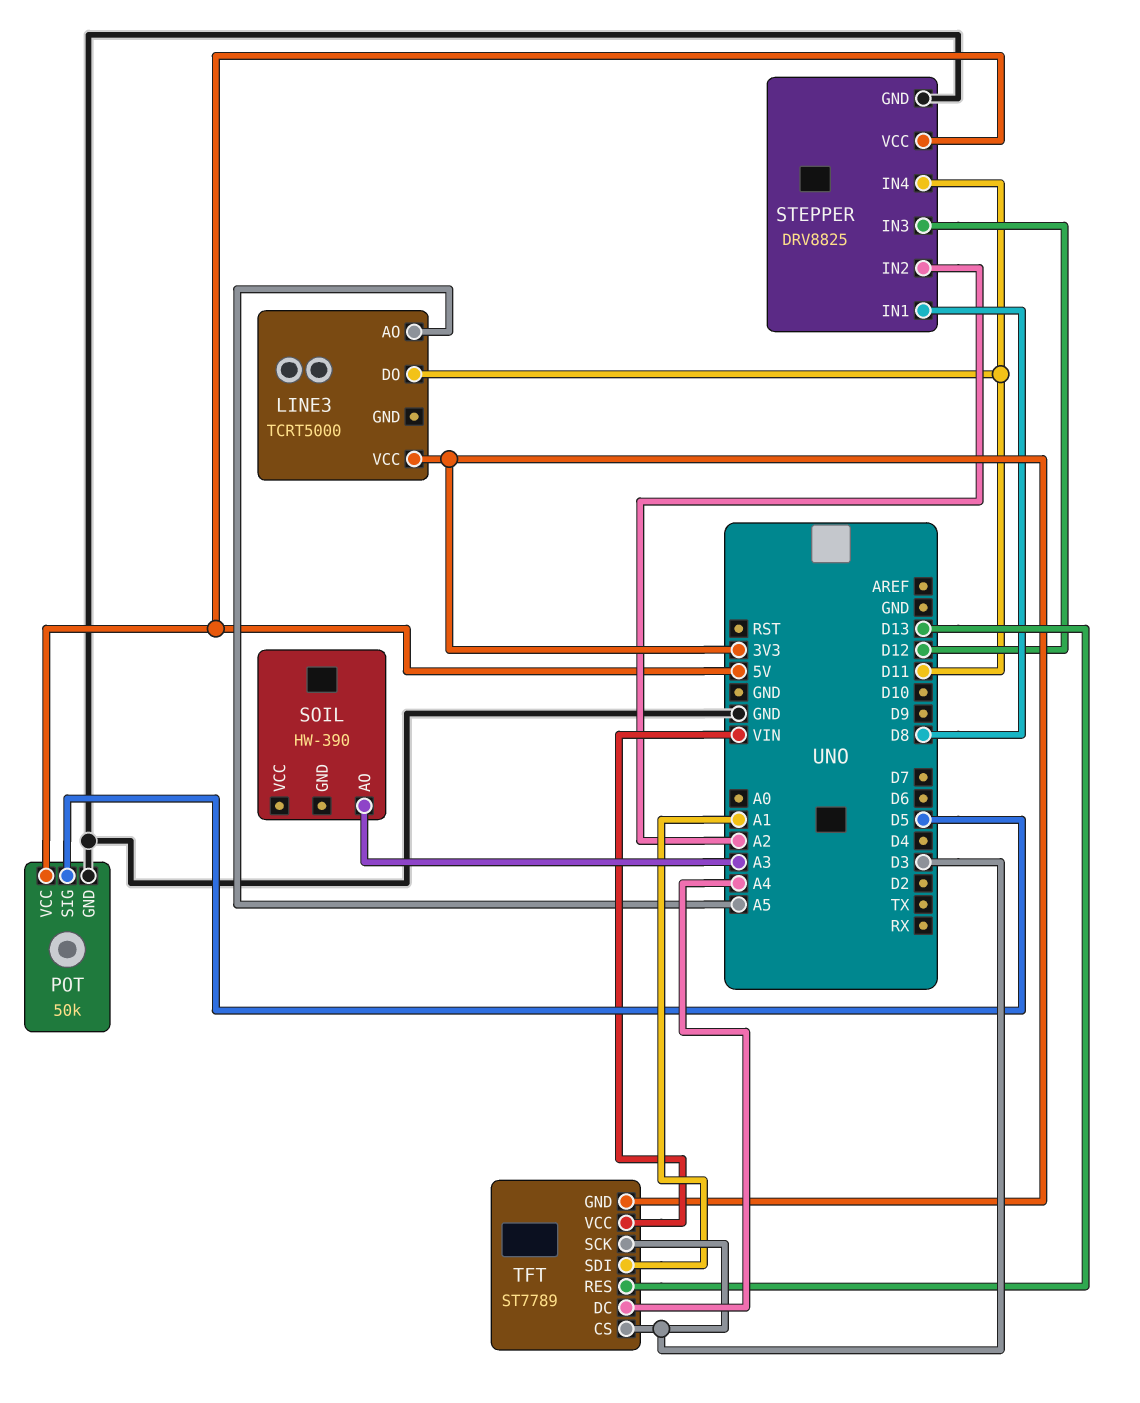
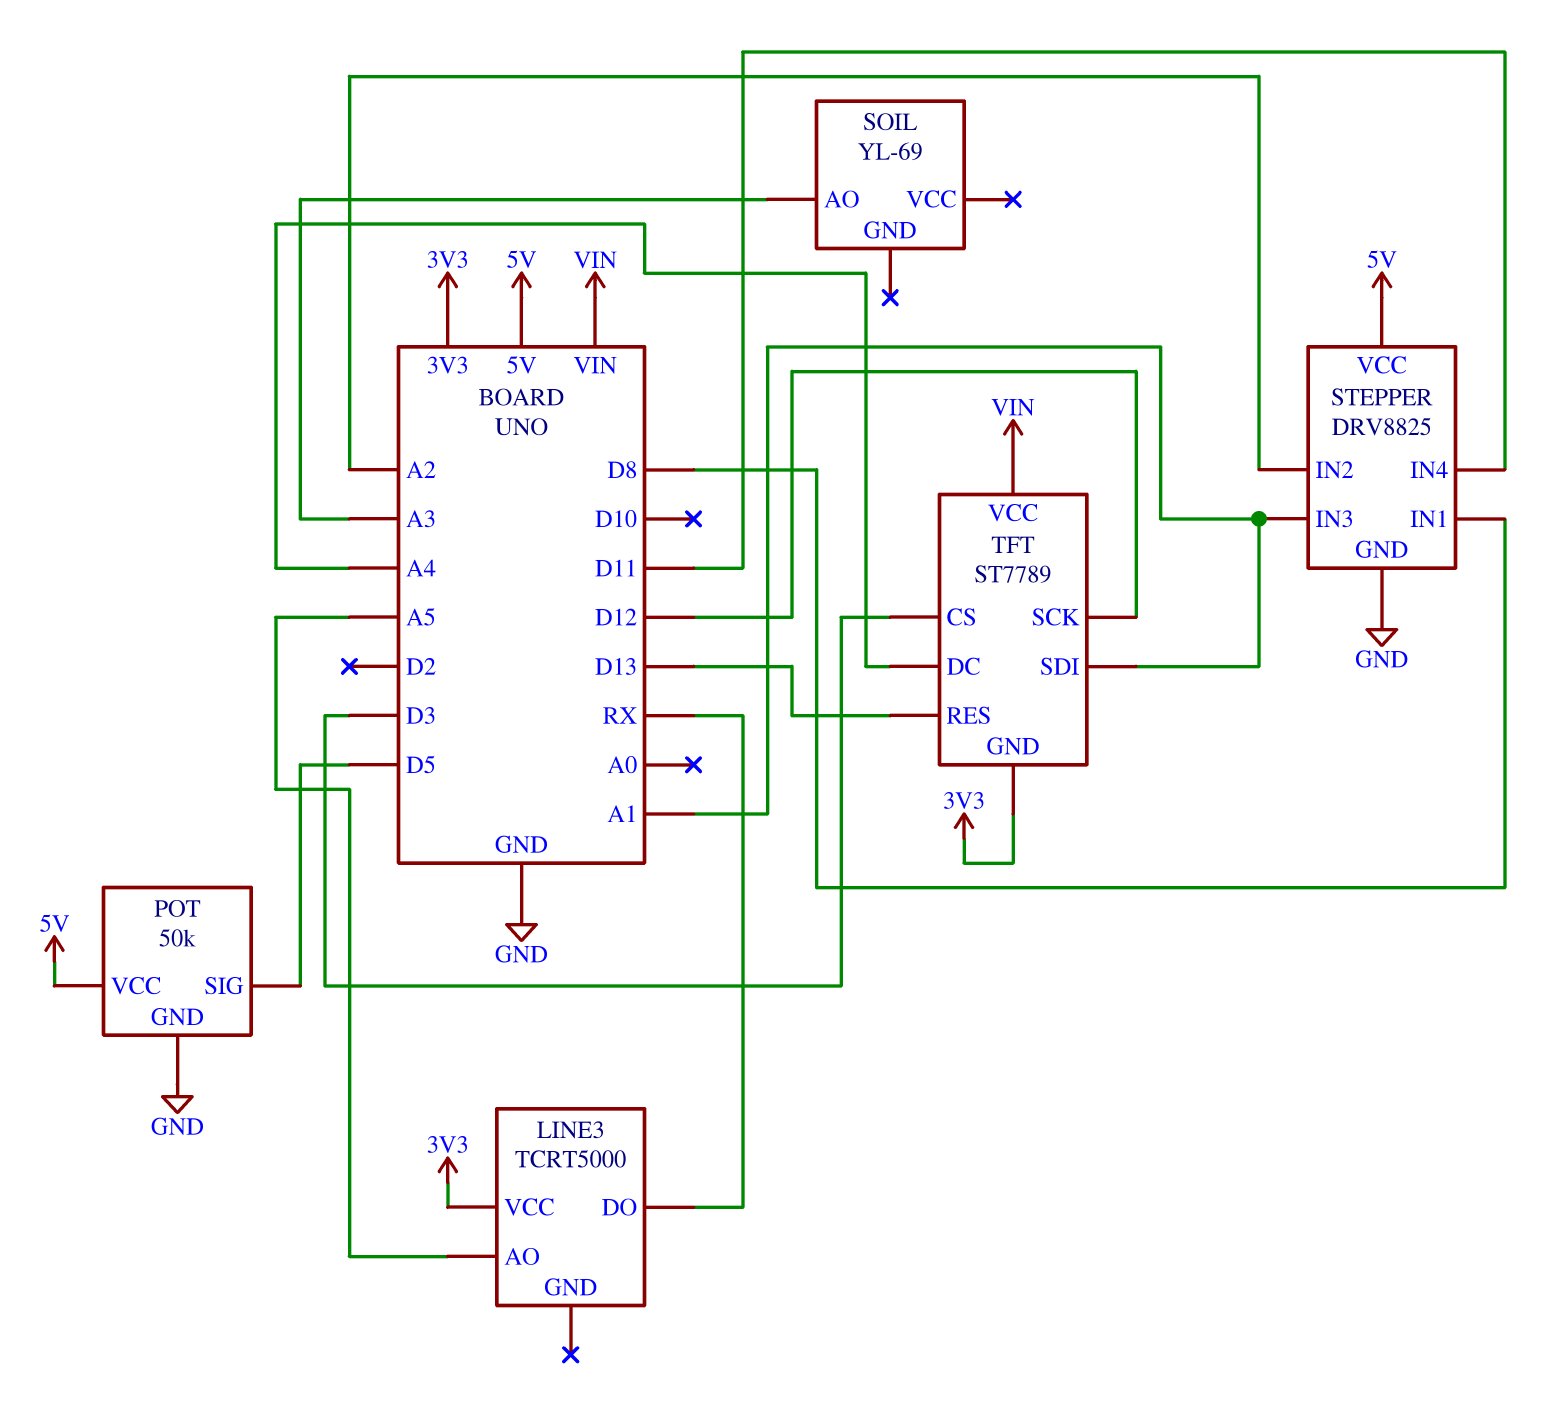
LINE3 pin DO: D11 -> RX
SOIL: HW-390 -> YL-69
STEPPER pin IN3: D12 -> A1
TFT pin SCK: D3 -> D12

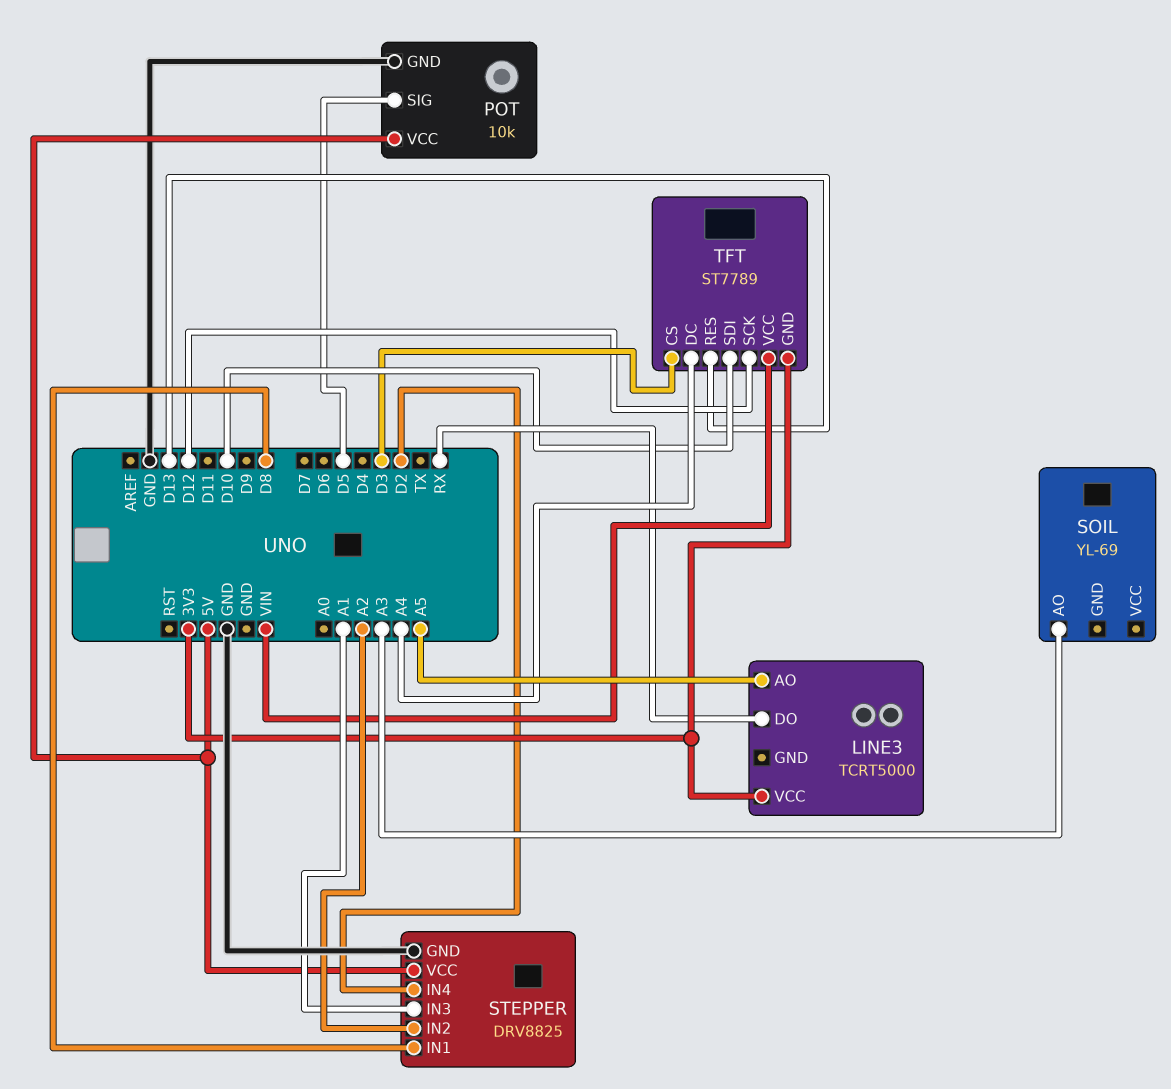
POT: 50k -> 10k
STEPPER pin IN4: D11 -> D2
TFT pin SDI: A1 -> D10

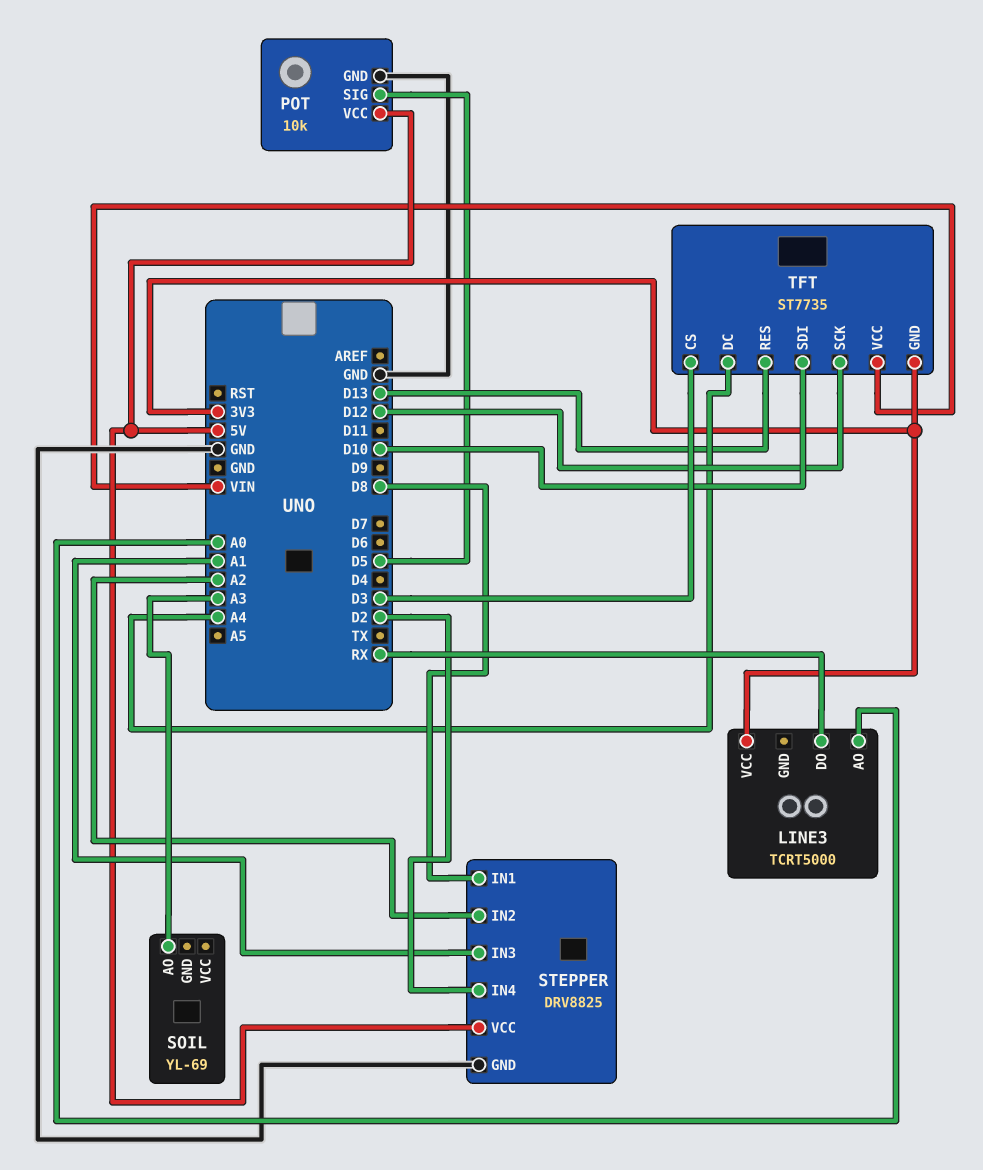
LINE3 pin AO: A5 -> A0
TFT: ST7789 -> ST7735

